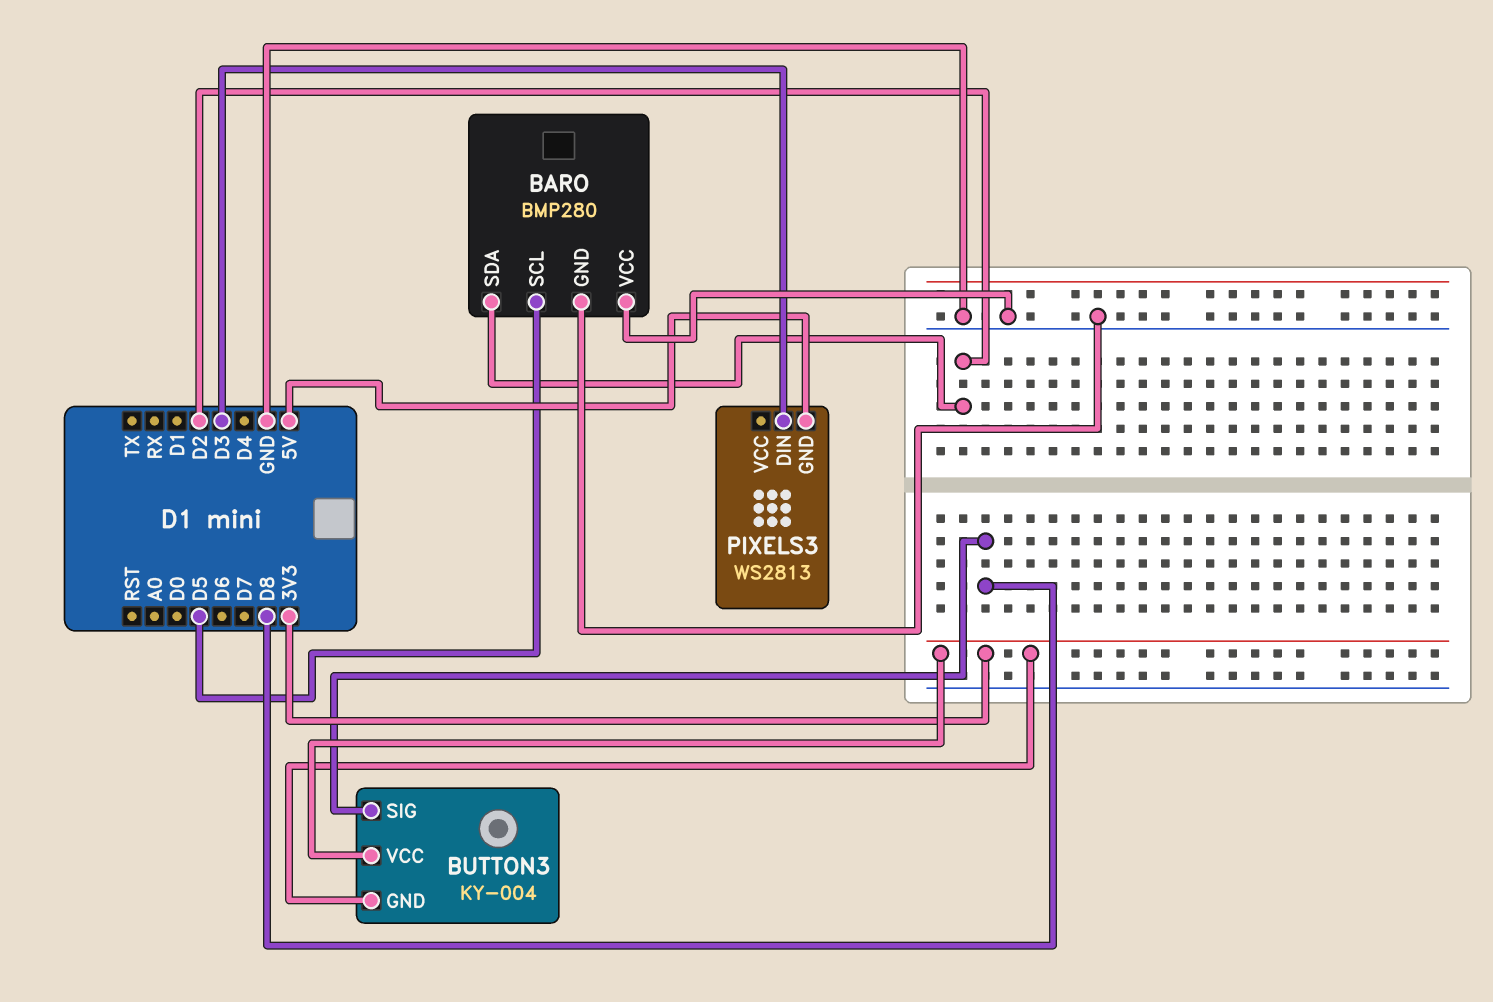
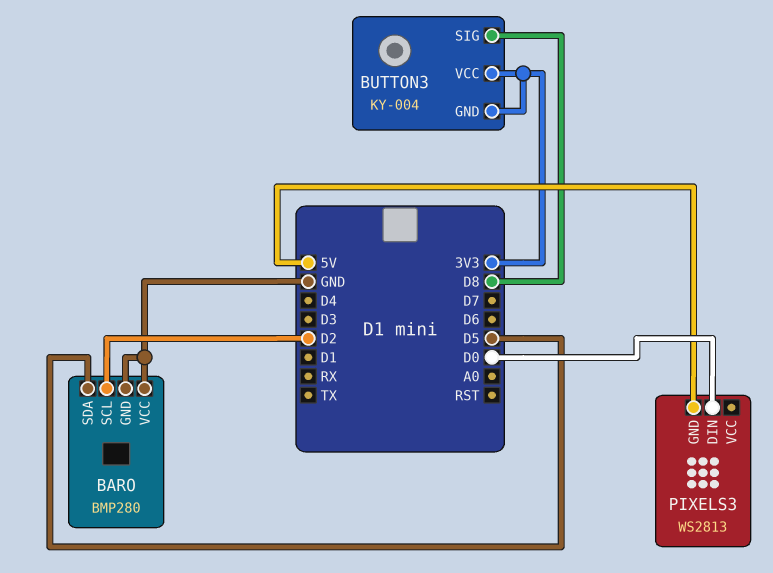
BARO pin SCL: D5 -> D2
BARO pin SDA: D2 -> D5
PIXELS3 pin DIN: D3 -> D0

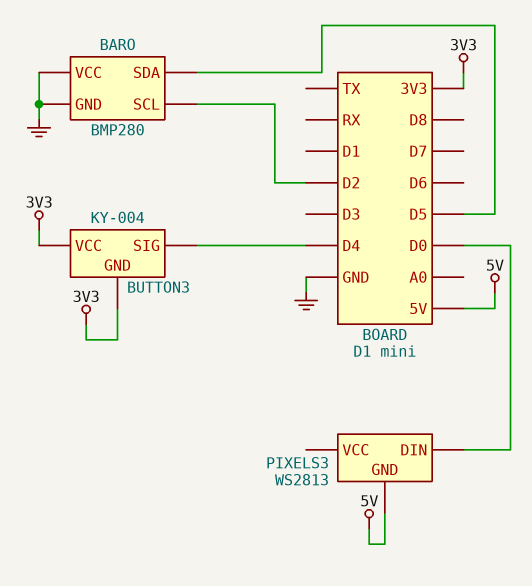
BUTTON3 pin SIG: D8 -> D4

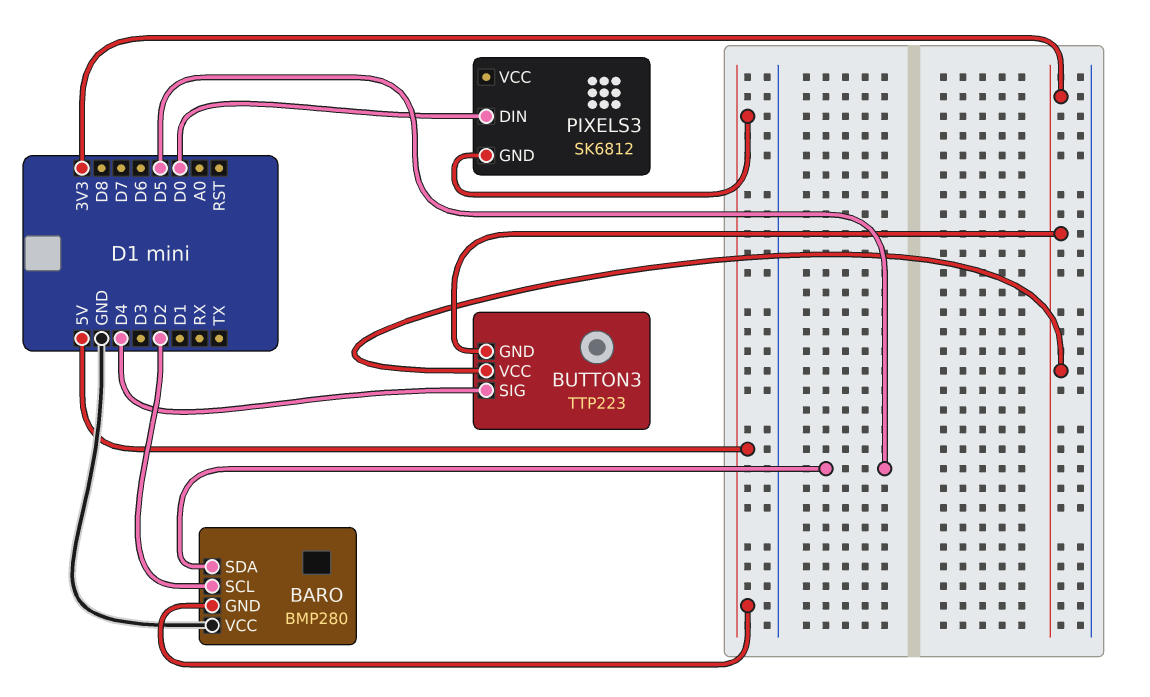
BARO pin GND: GND -> 5V
BUTTON3: KY-004 -> TTP223
PIXELS3: WS2813 -> SK6812

